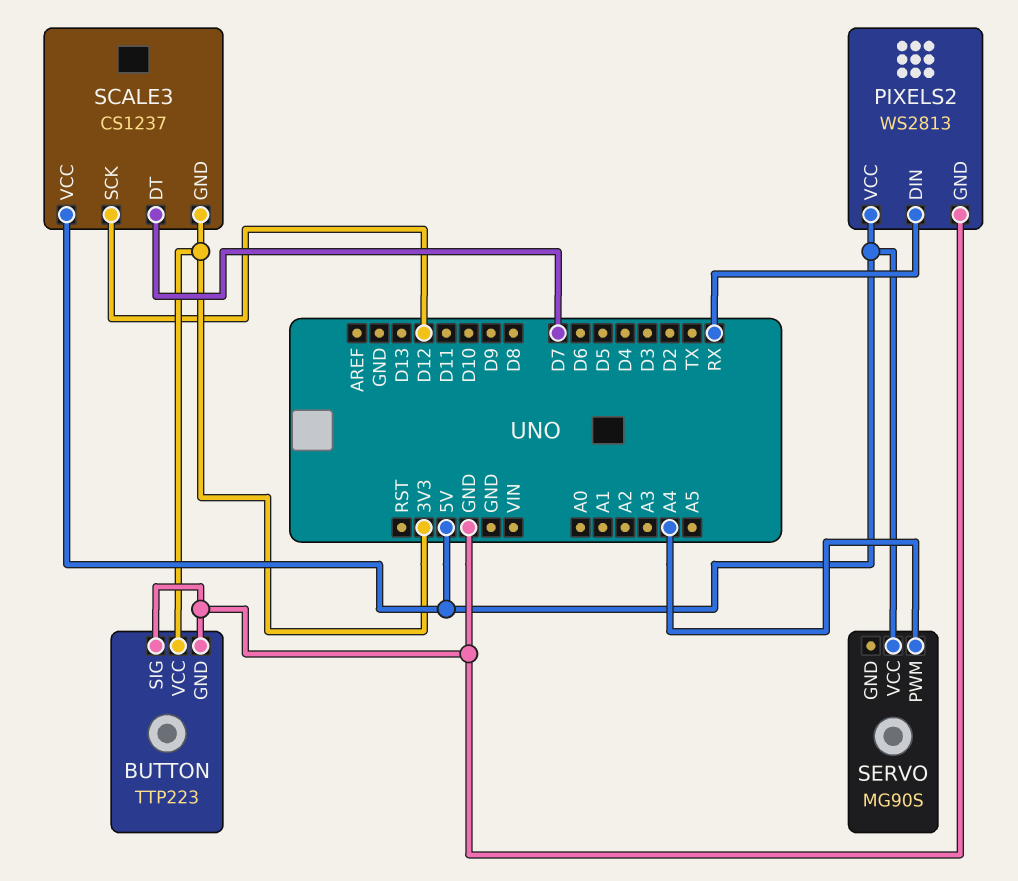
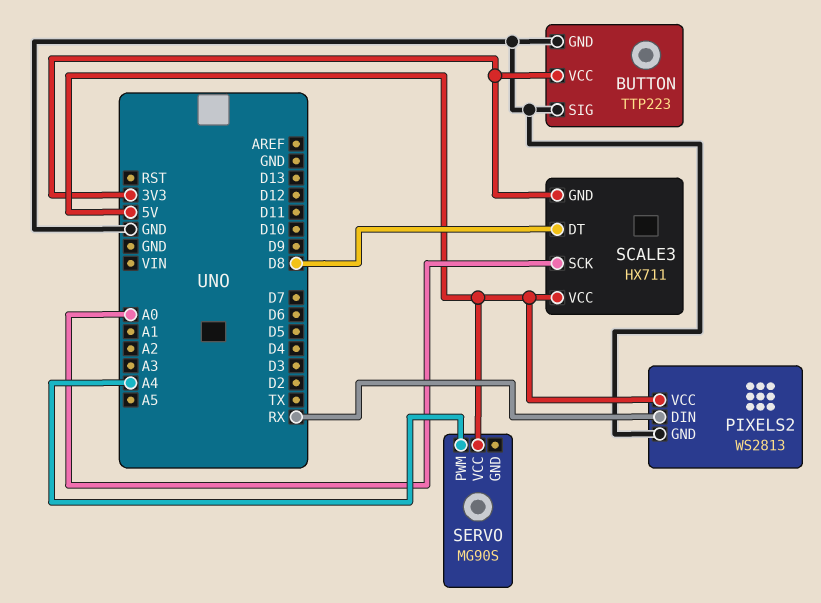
SCALE3: CS1237 -> HX711
SCALE3 pin DT: D7 -> D8
SCALE3 pin SCK: D12 -> A0

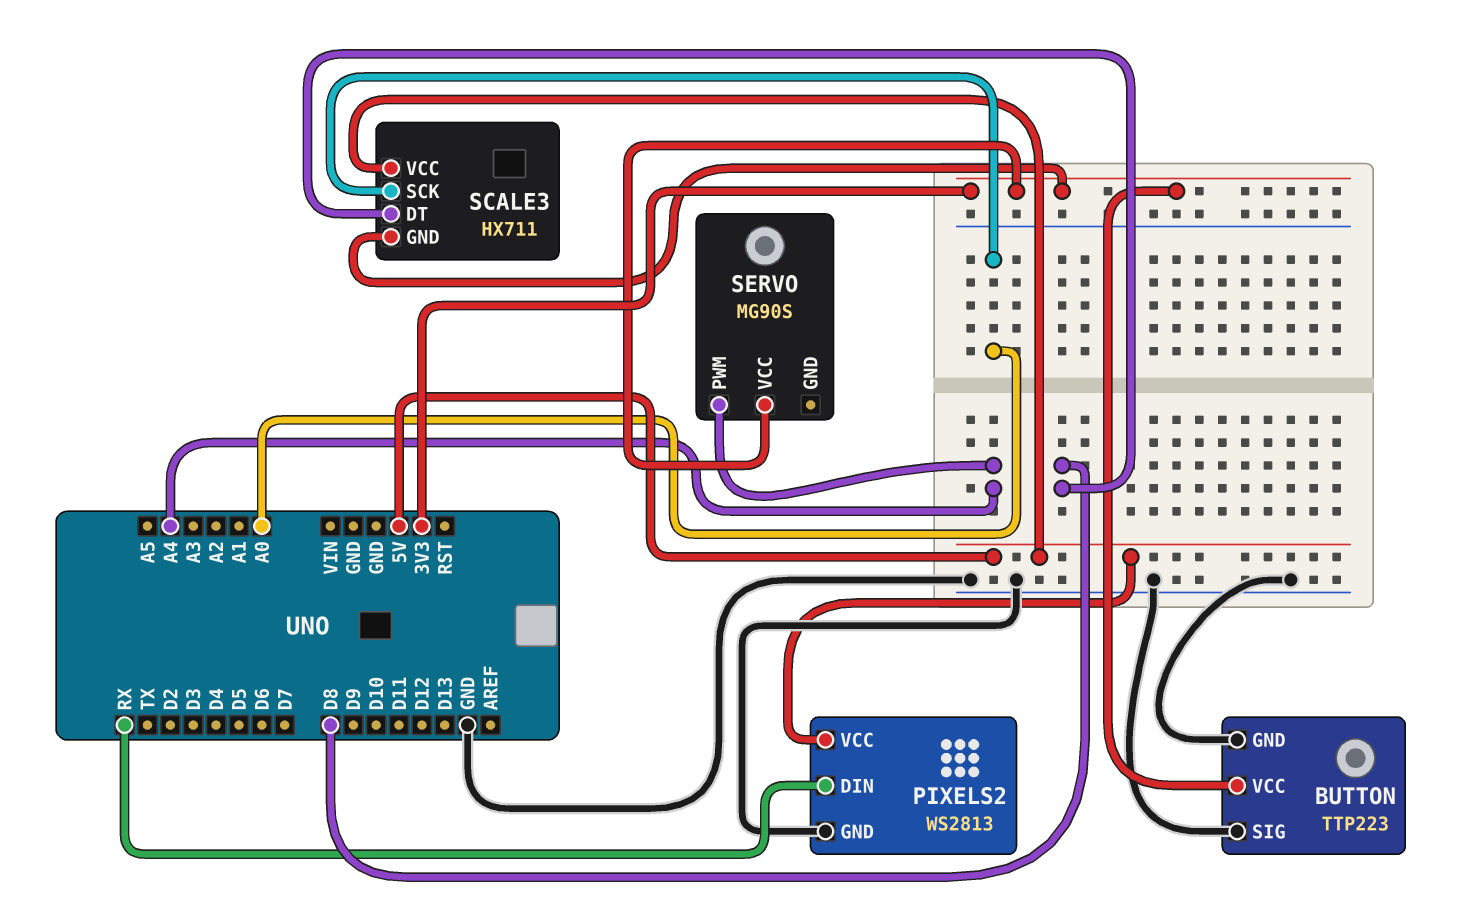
SERVO pin VCC: 5V -> 3V3

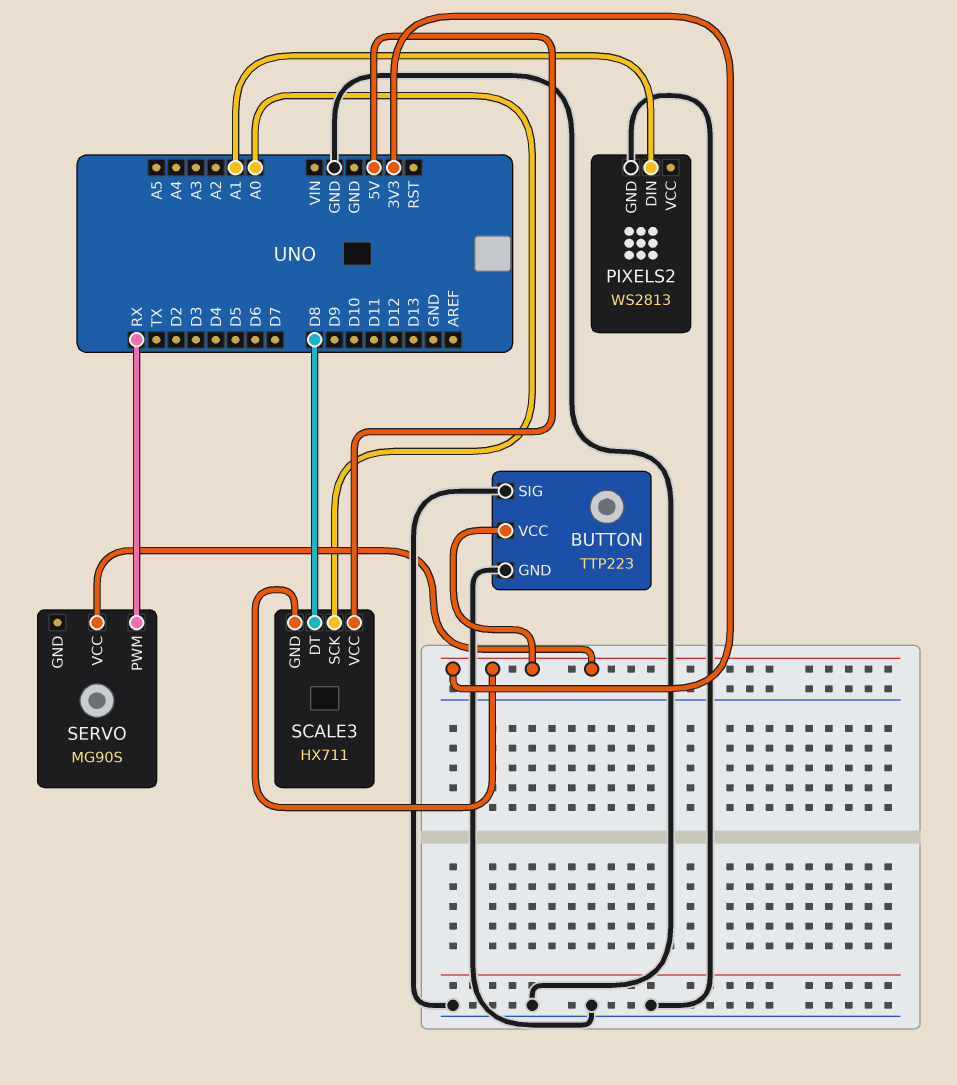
PIXELS2 pin DIN: RX -> A1
PIXELS2 pin VCC: 5V -> none
SERVO pin PWM: A4 -> RX

